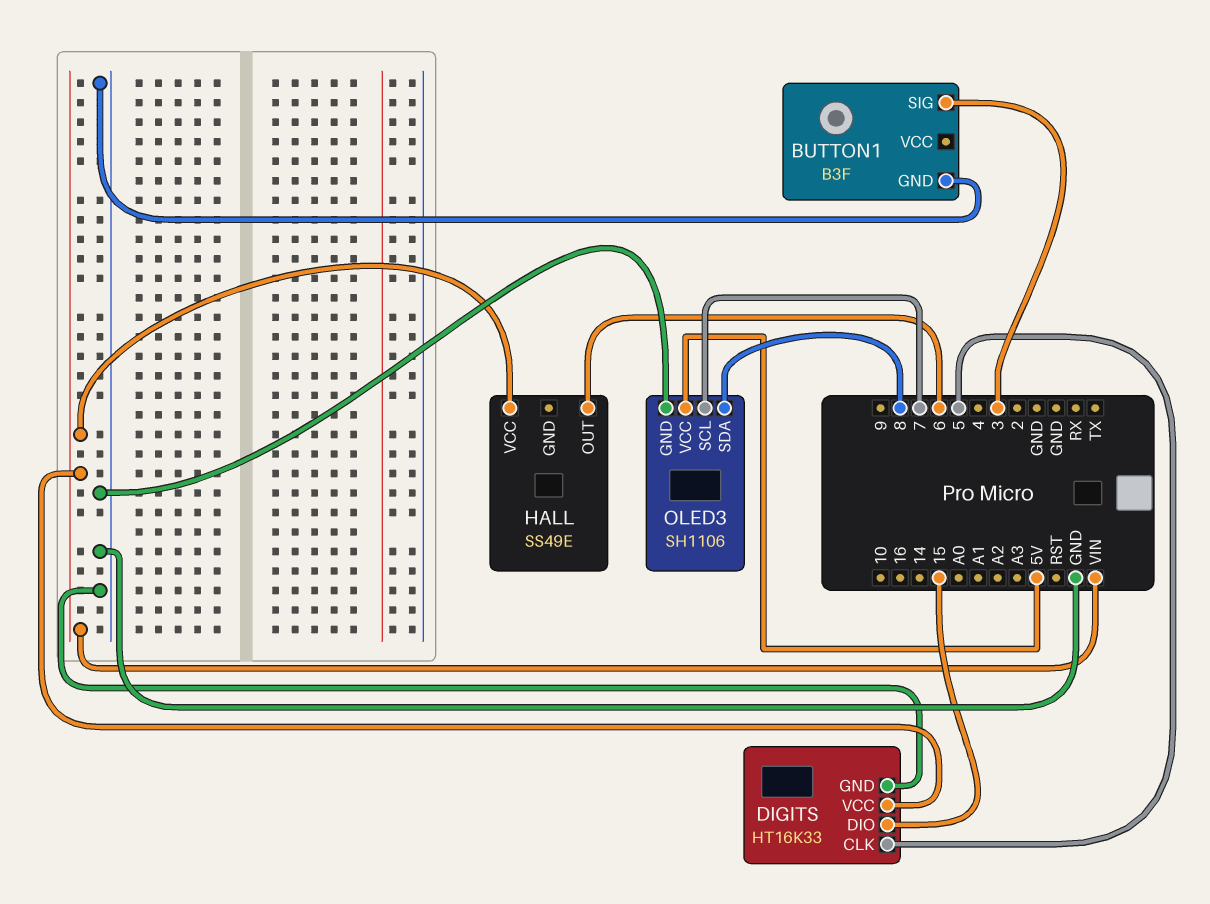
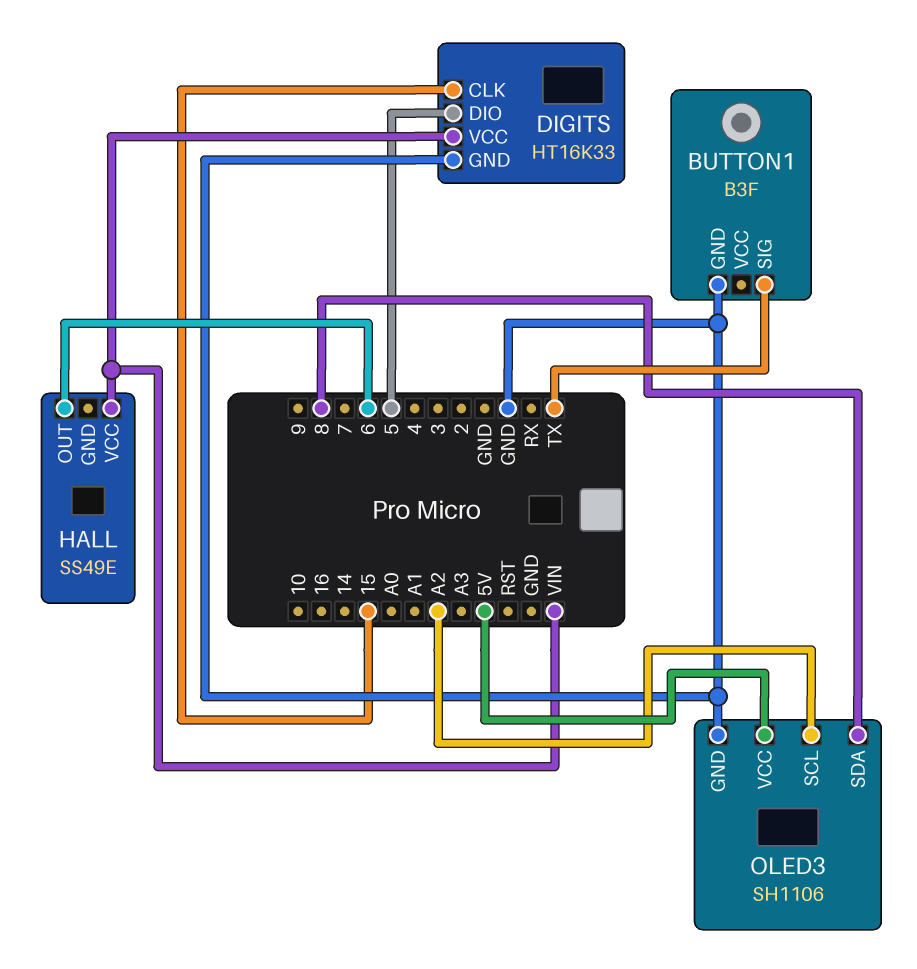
BUTTON1 pin SIG: 3 -> TX
DIGITS pin CLK: 5 -> 15
DIGITS pin DIO: 15 -> 5
OLED3 pin SCL: 7 -> A2

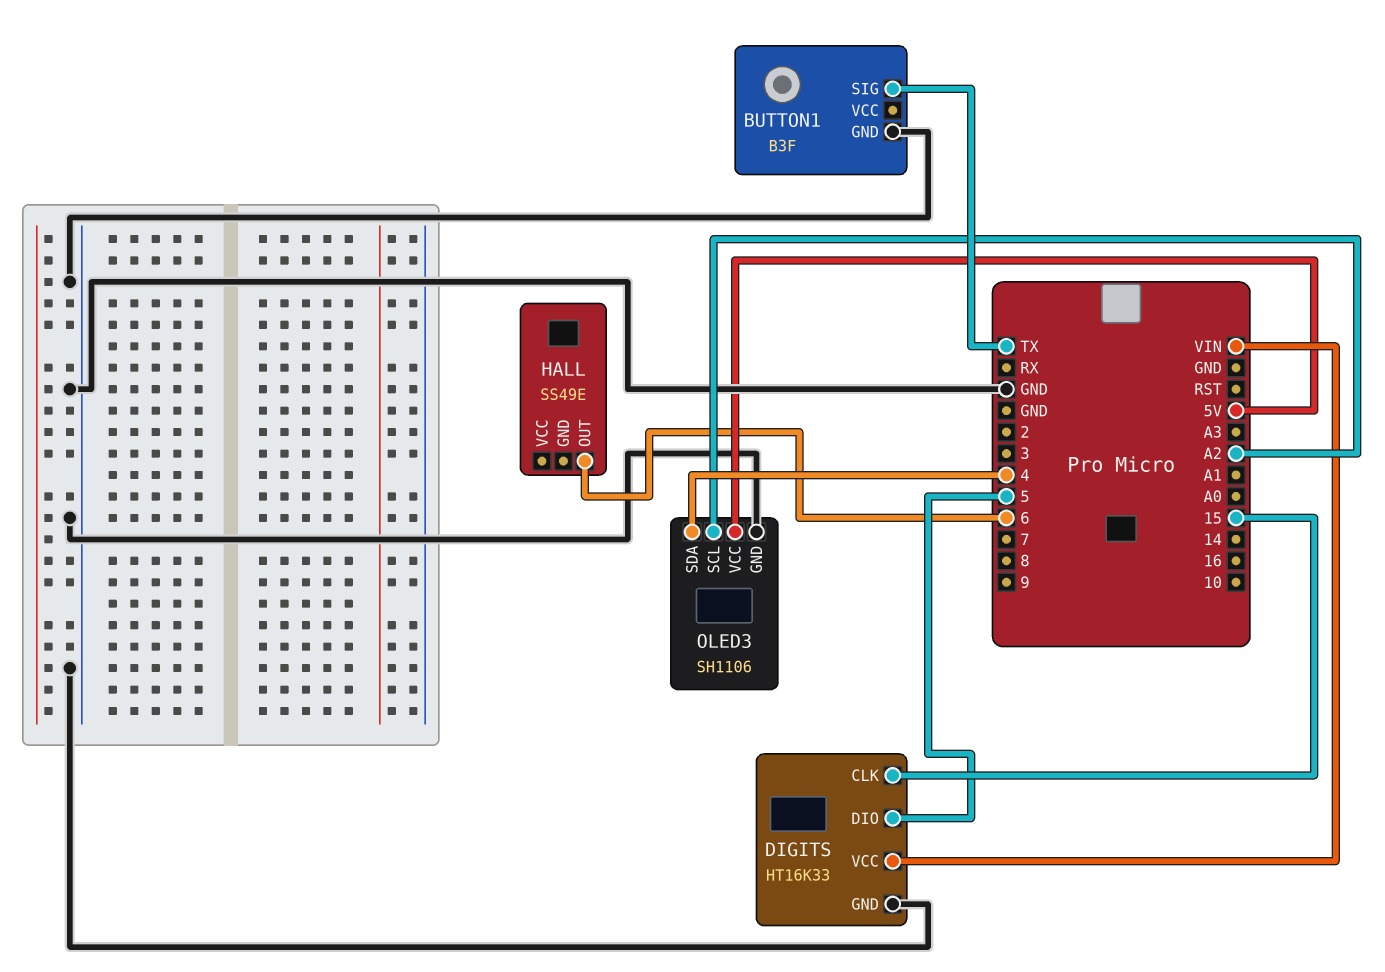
HALL pin VCC: VIN -> none
OLED3 pin SDA: 8 -> 4

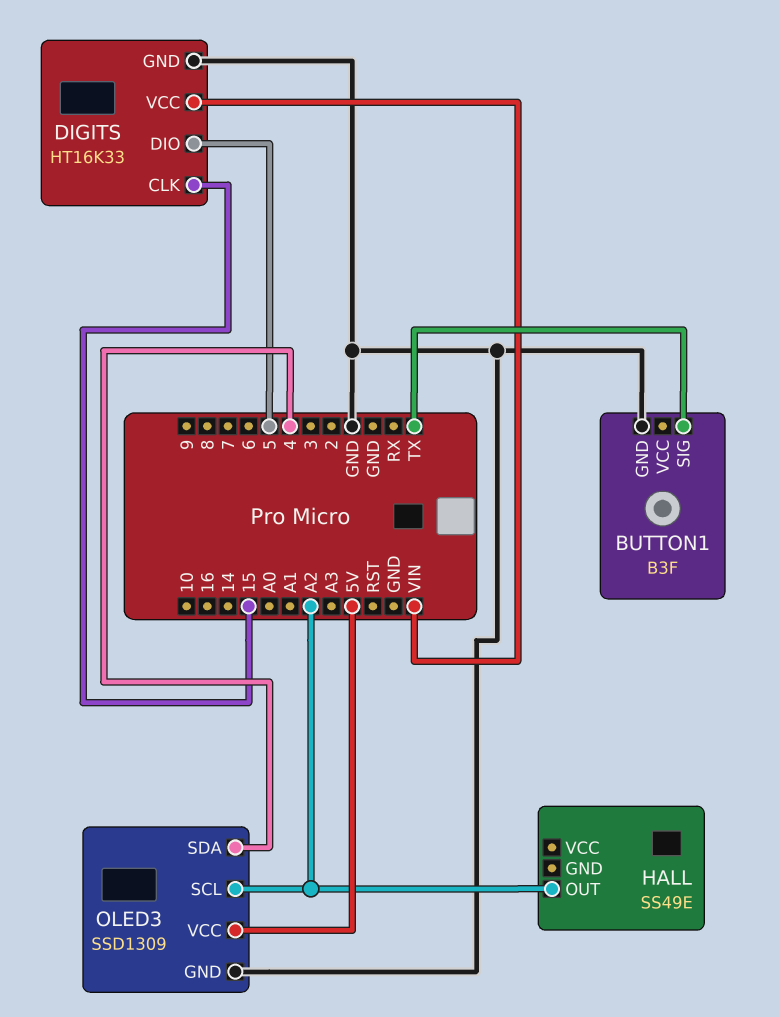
HALL pin OUT: 6 -> A2
OLED3: SH1106 -> SSD1309

